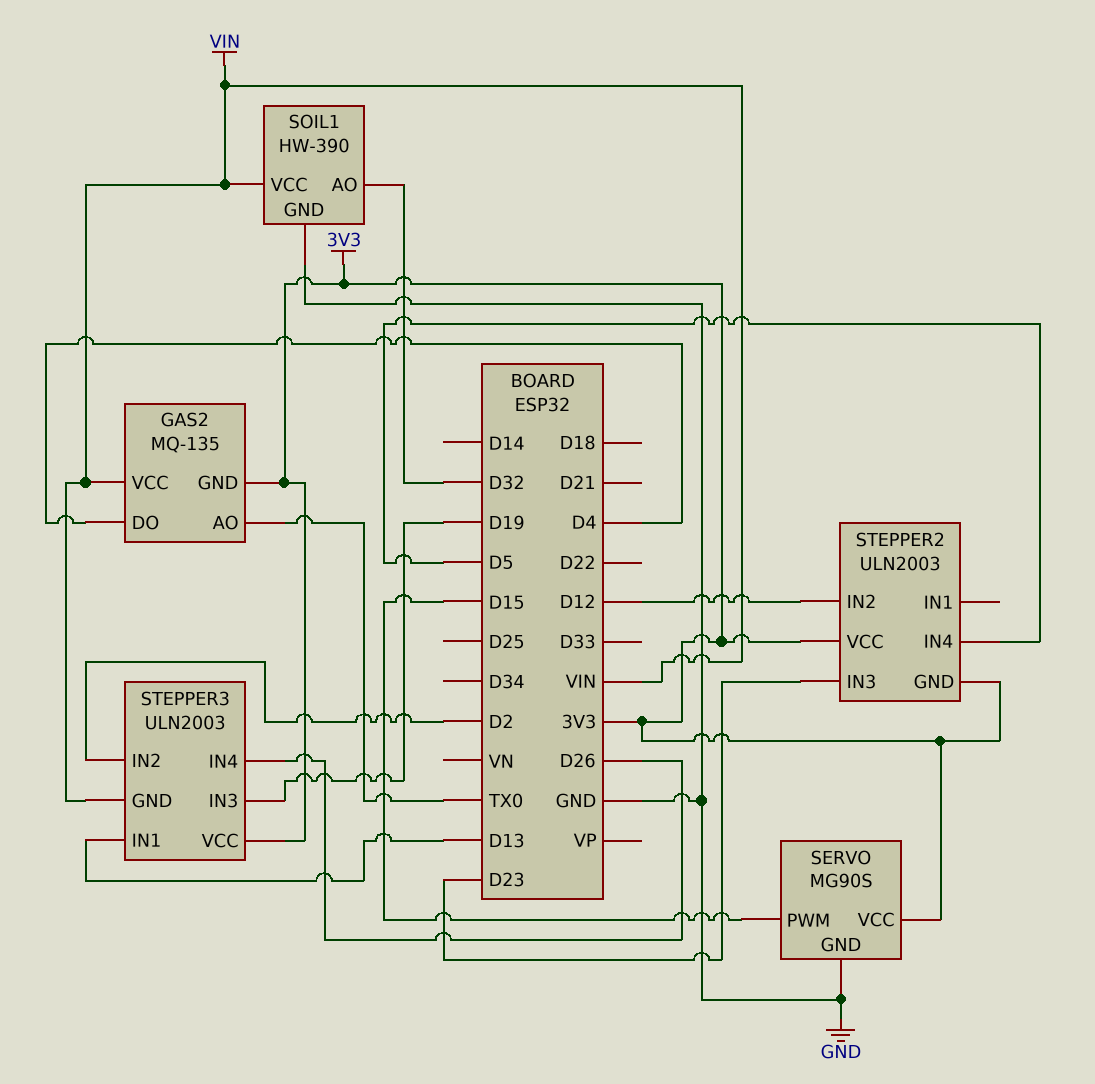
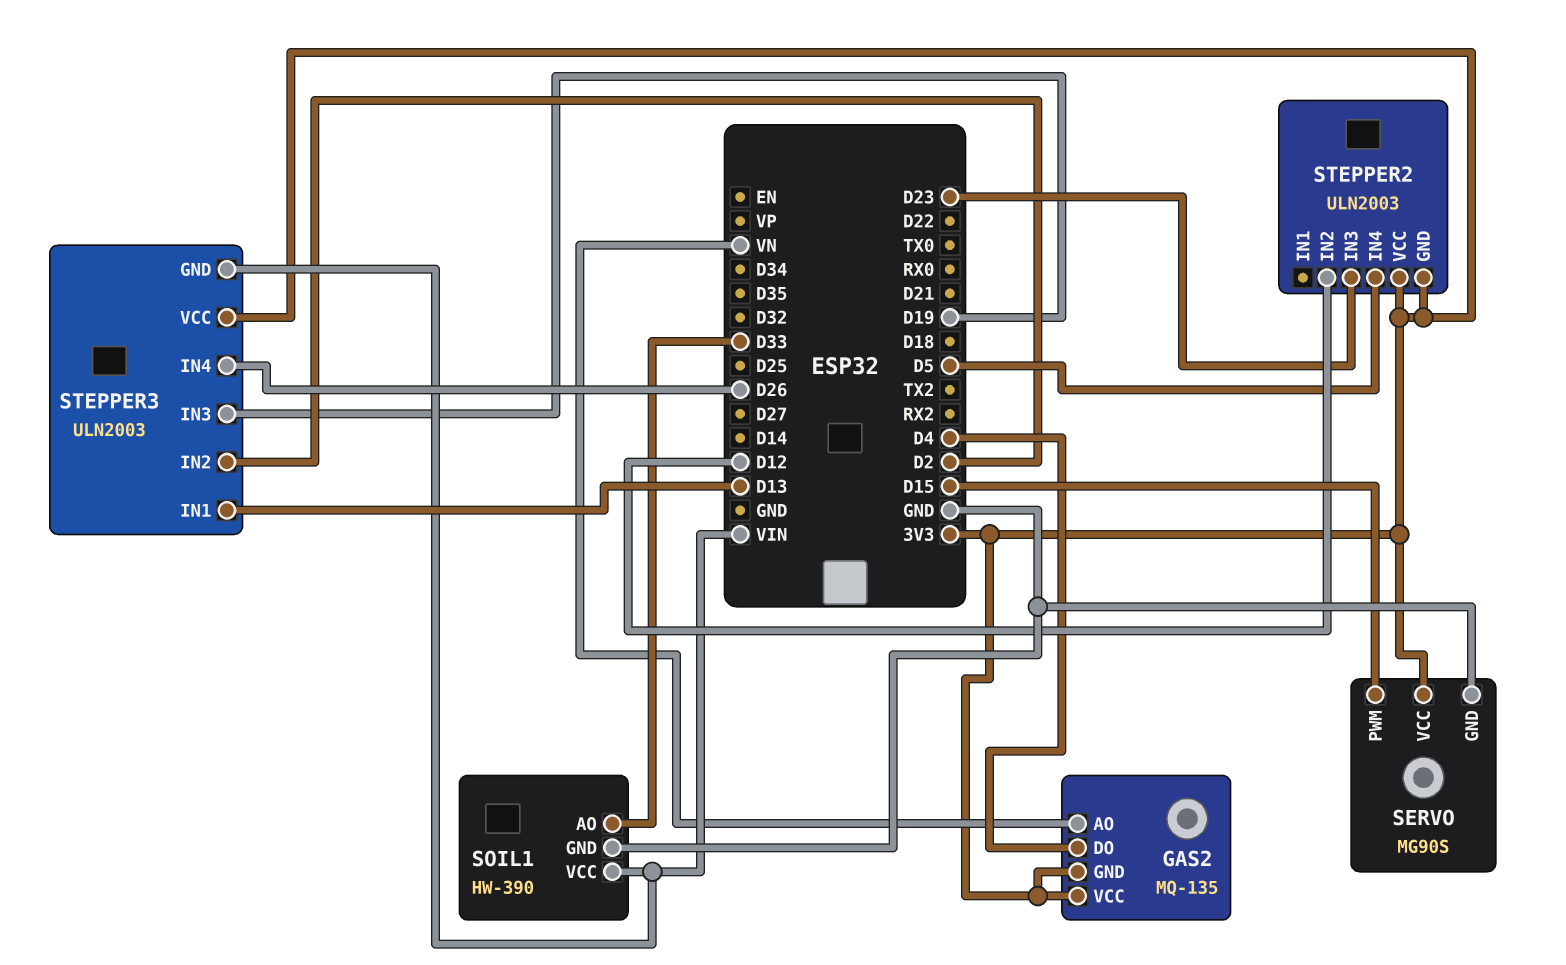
GAS2 pin AO: TX0 -> VN
GAS2 pin VCC: VIN -> 3V3
SOIL1 pin AO: D32 -> D33

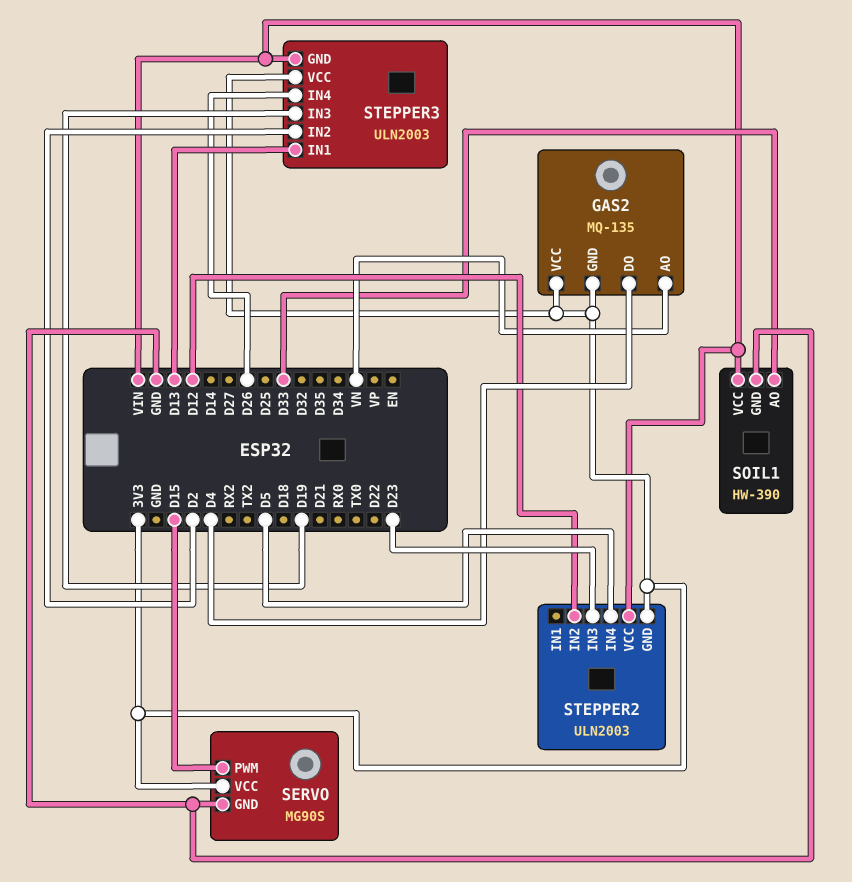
STEPPER2 pin VCC: 3V3 -> VIN

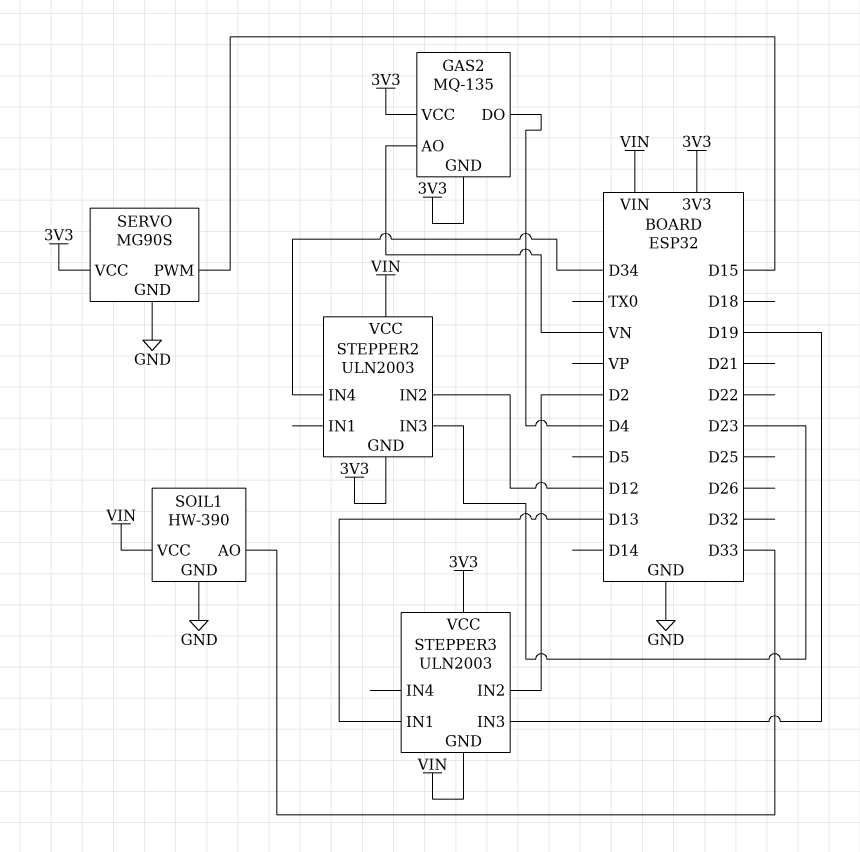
STEPPER2 pin IN4: D5 -> D34
STEPPER3 pin IN4: D26 -> none

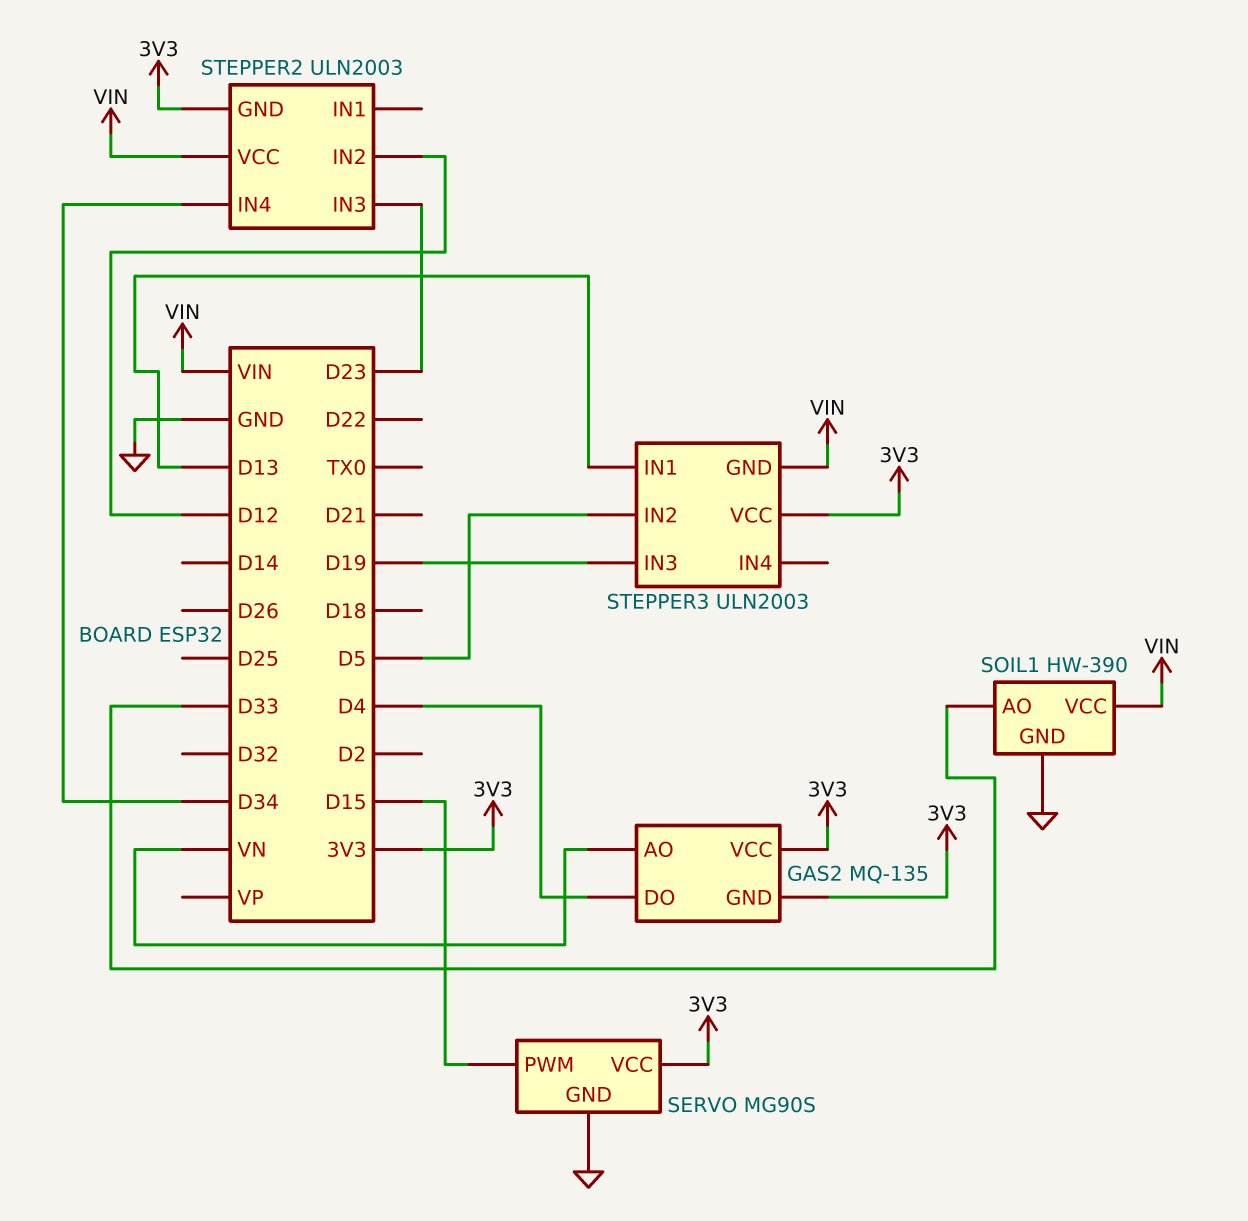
STEPPER3 pin IN2: D2 -> D5

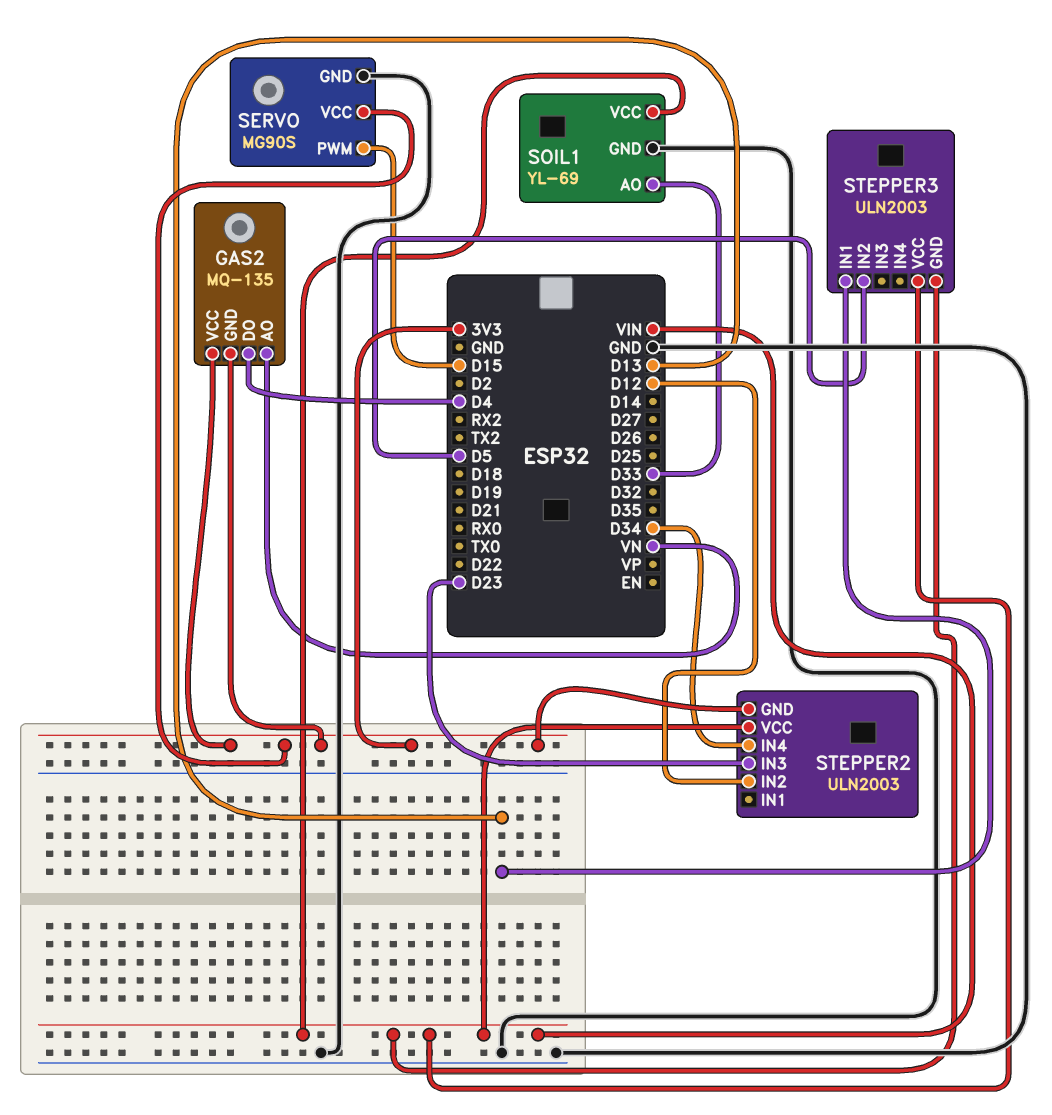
SOIL1: HW-390 -> YL-69
STEPPER3 pin IN3: D19 -> none
STEPPER3 pin VCC: 3V3 -> VIN

